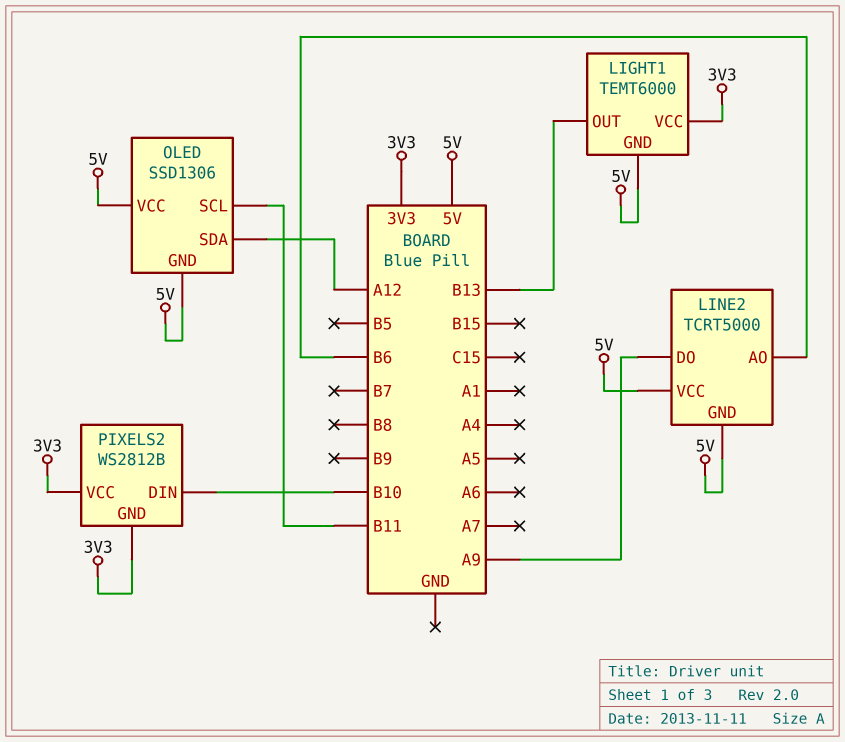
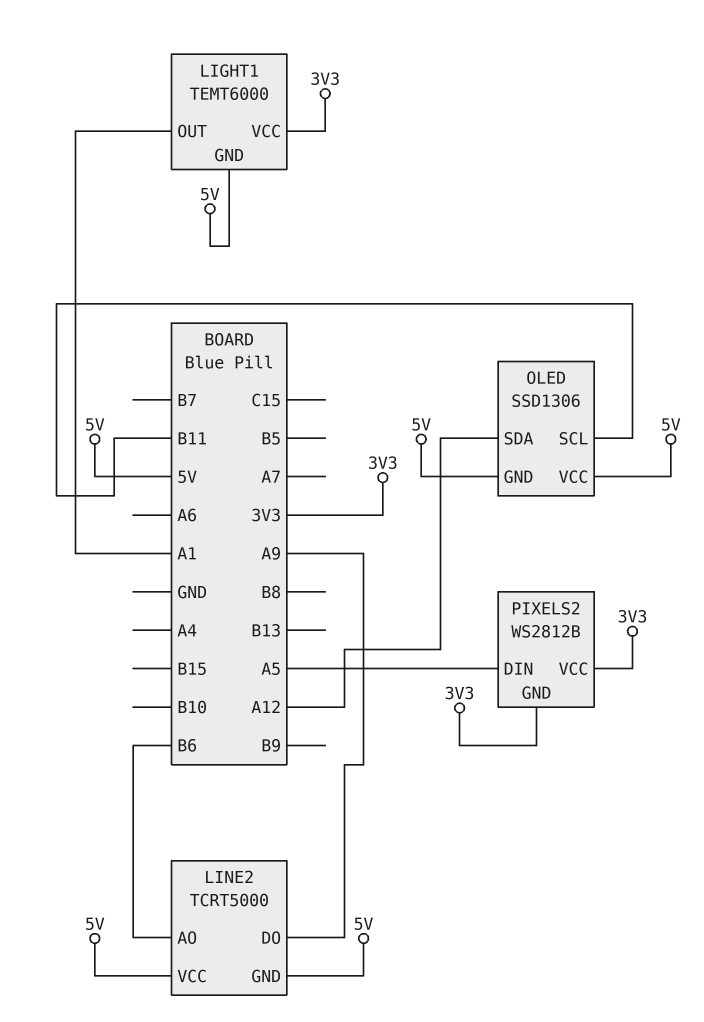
LIGHT1 pin OUT: B13 -> A1
PIXELS2 pin DIN: B10 -> A5

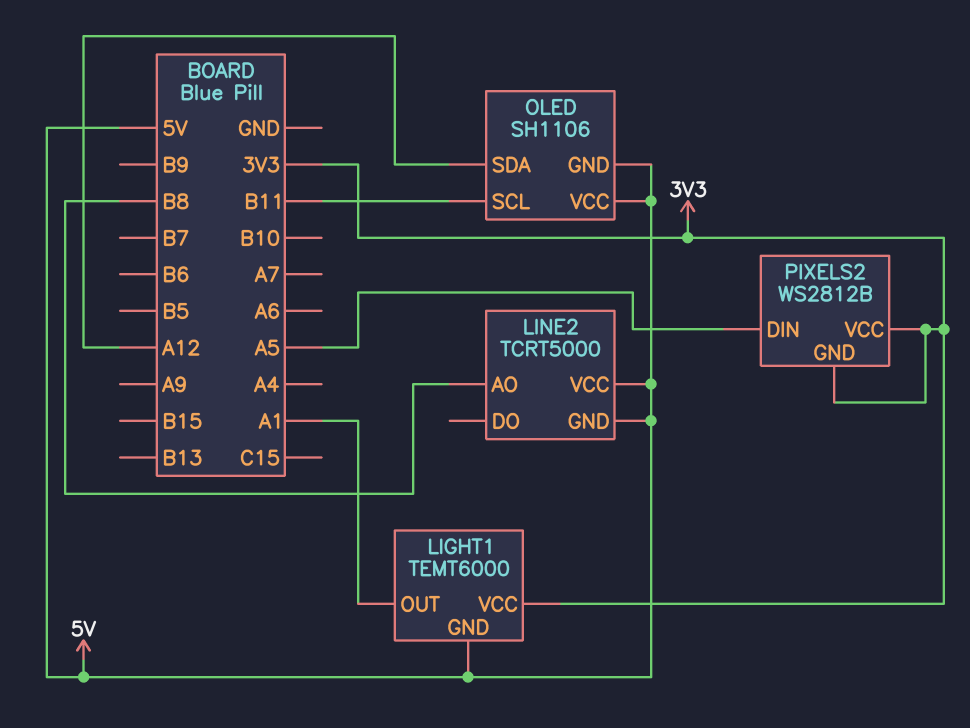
LINE2 pin AO: B6 -> B8
LINE2 pin DO: A9 -> none
OLED: SSD1306 -> SH1106

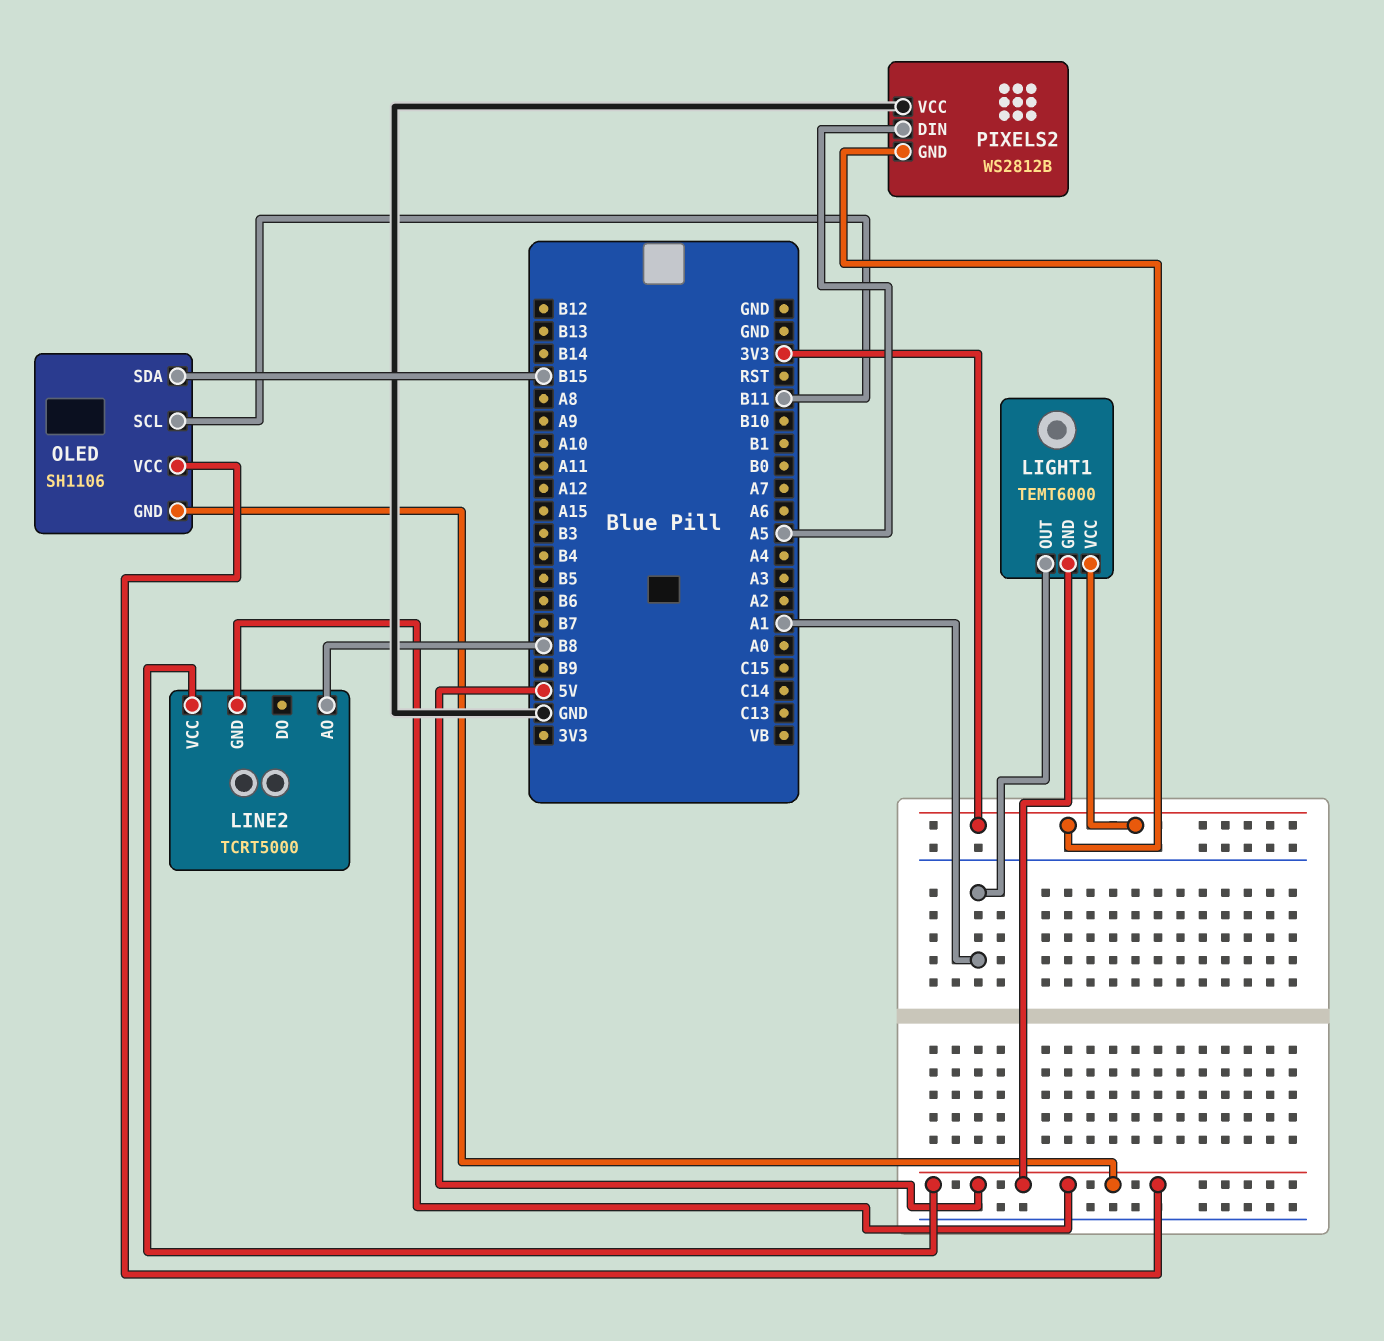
OLED pin SDA: A12 -> B15
PIXELS2 pin VCC: 3V3 -> GND

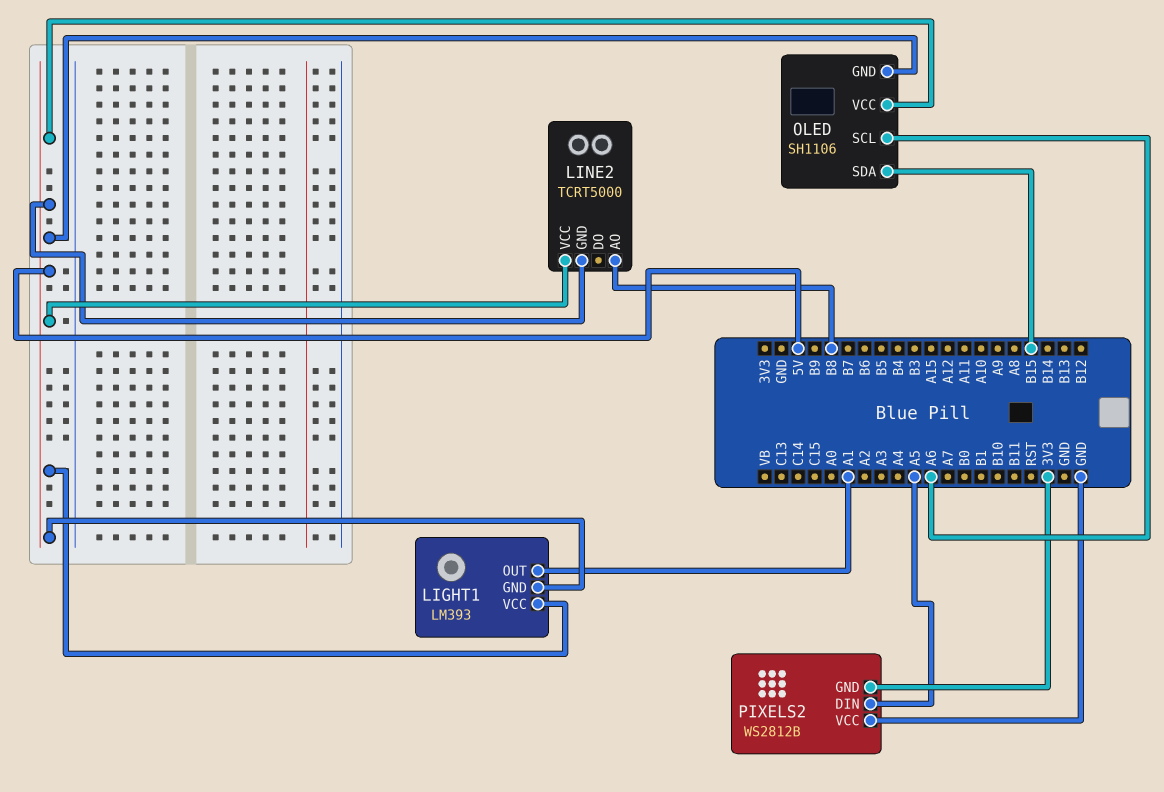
LIGHT1: TEMT6000 -> LM393
LIGHT1 pin VCC: 3V3 -> 5V
OLED pin SCL: B11 -> A6

